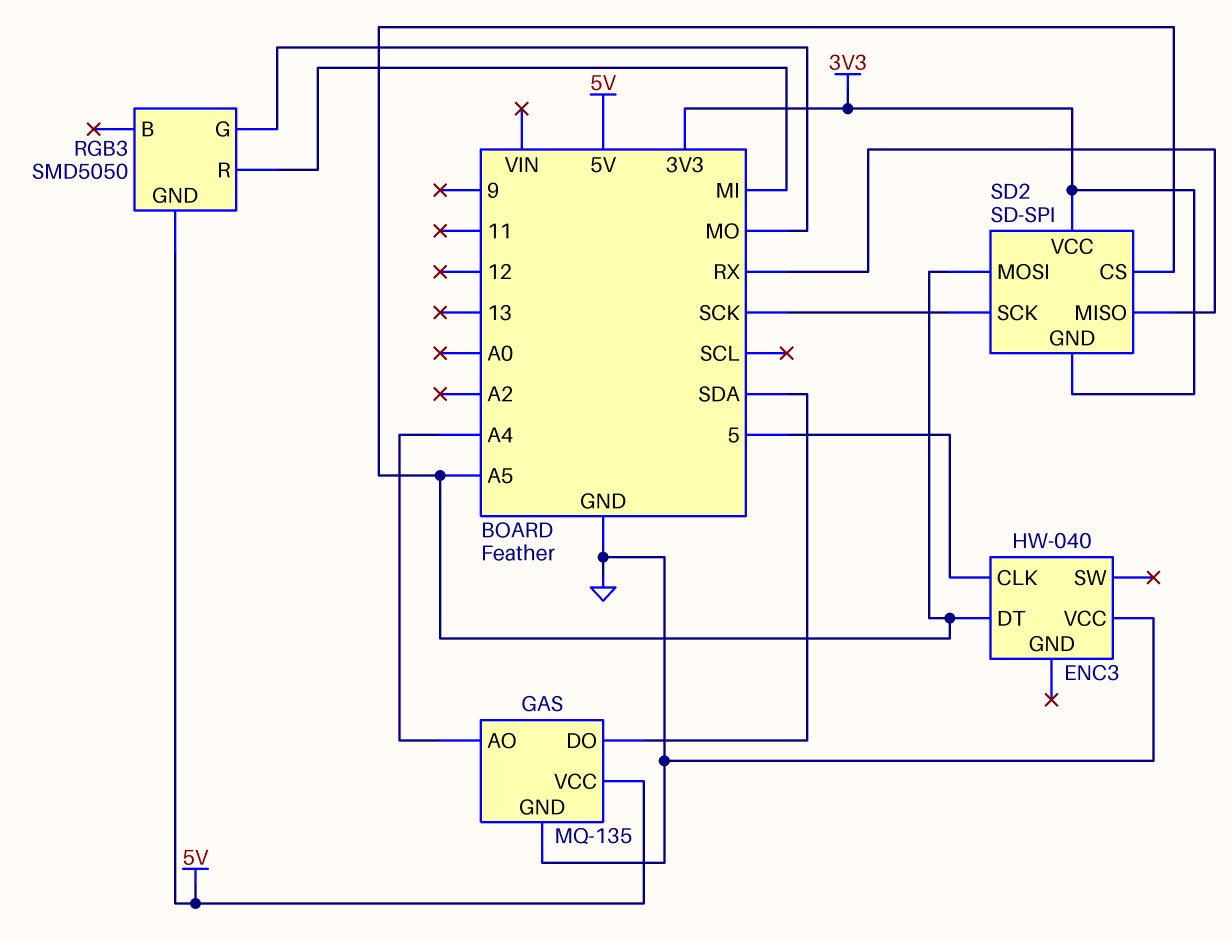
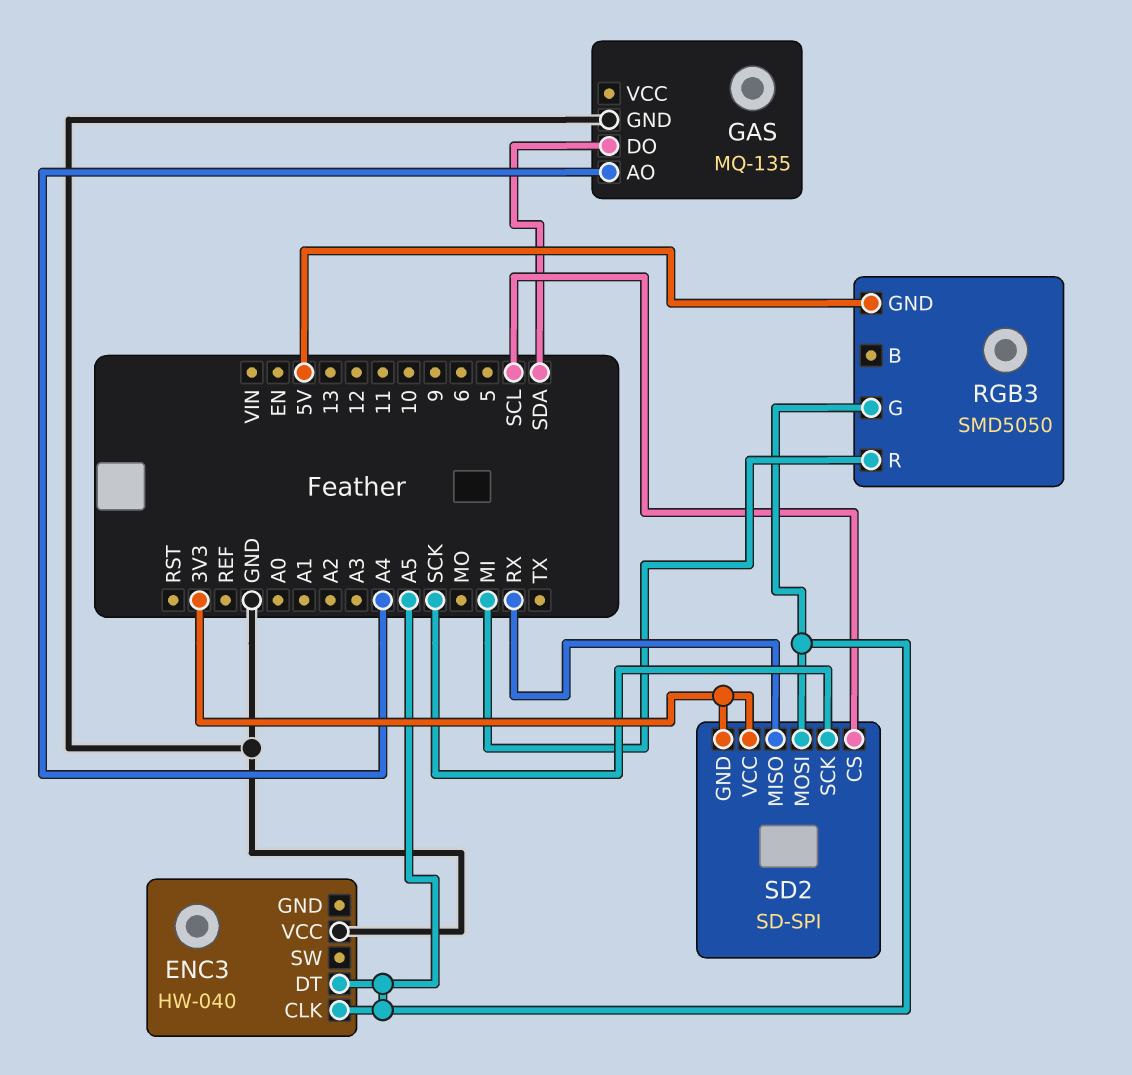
ENC3 pin CLK: 5 -> A5
GAS pin VCC: 5V -> none
RGB3 pin G: MO -> A5
SD2 pin CS: A5 -> SCL

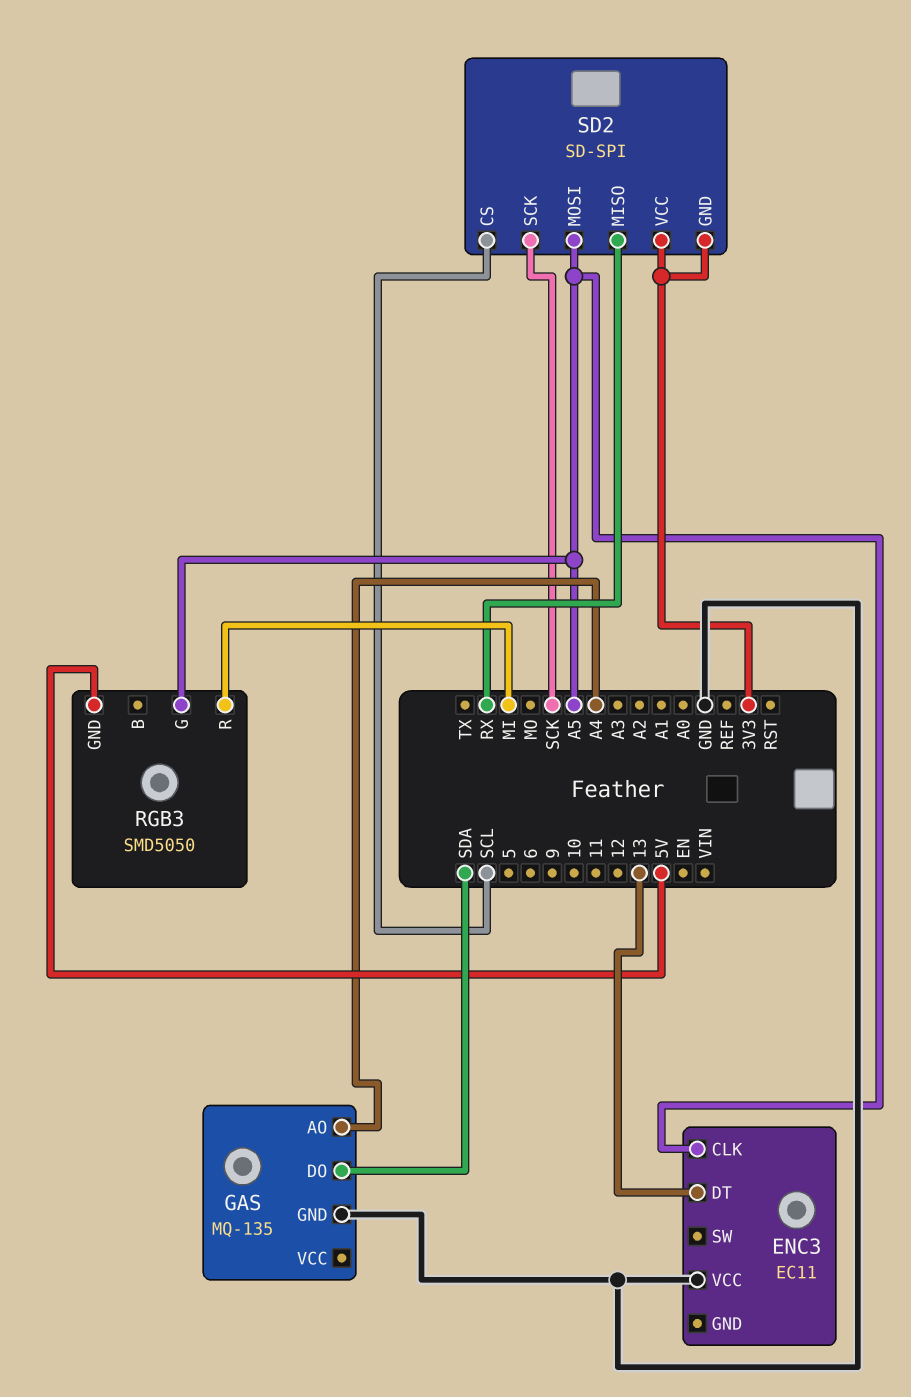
ENC3: HW-040 -> EC11
ENC3 pin DT: A5 -> 13

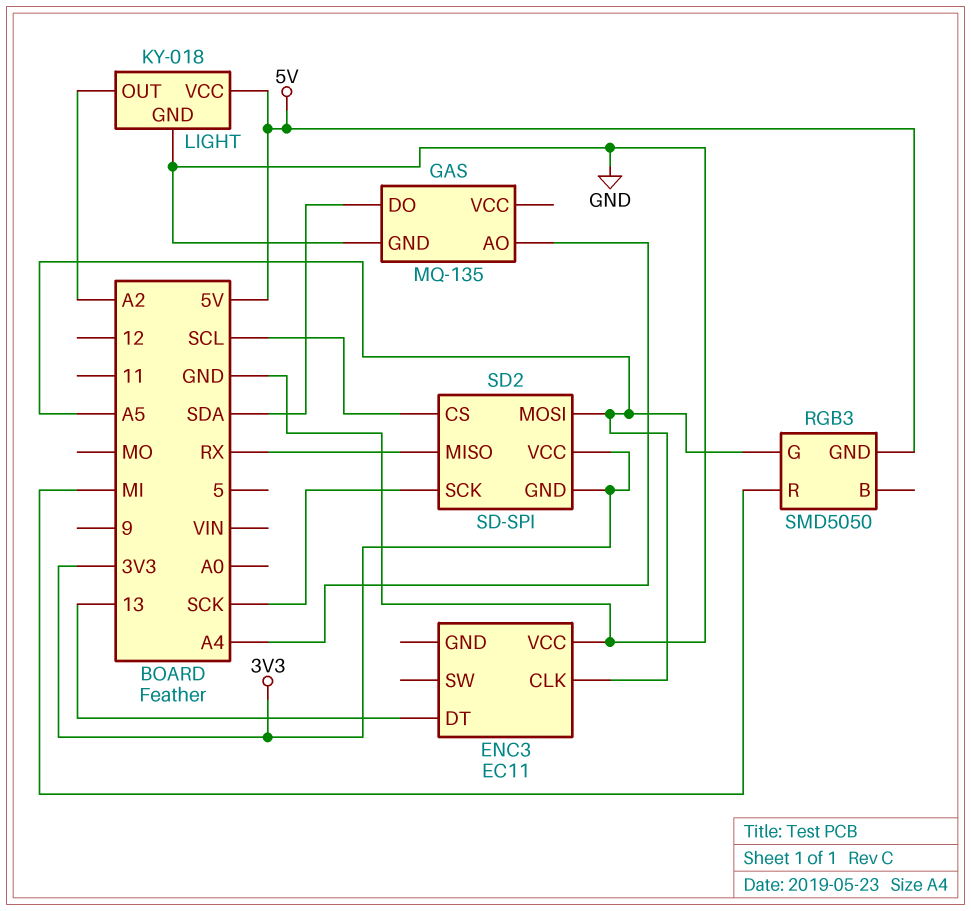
LIGHT: none -> KY-018
LIGHT pin GND: none -> GND
LIGHT pin OUT: none -> A2
LIGHT pin VCC: none -> 5V

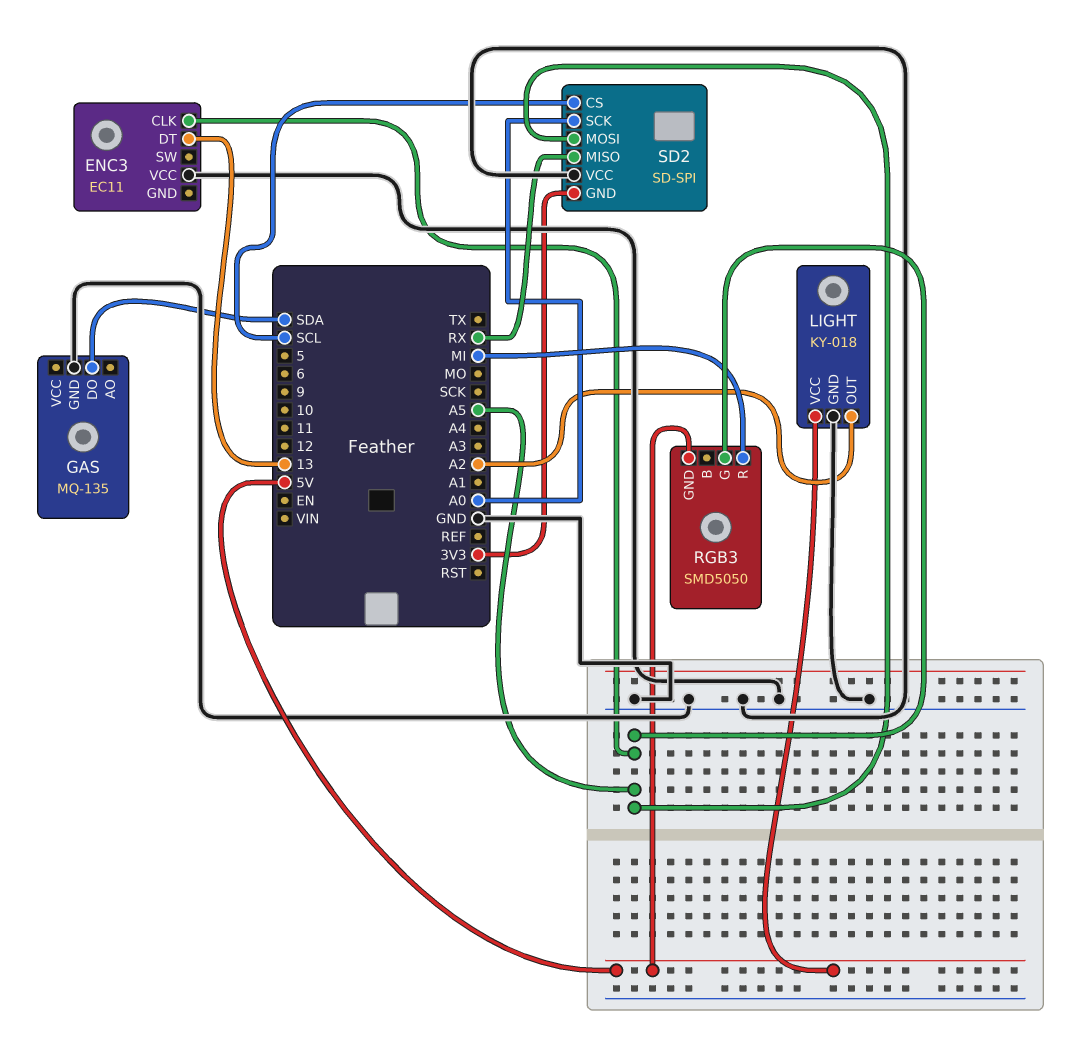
GAS pin AO: A4 -> none
SD2 pin SCK: SCK -> A0
SD2 pin VCC: 3V3 -> GND

